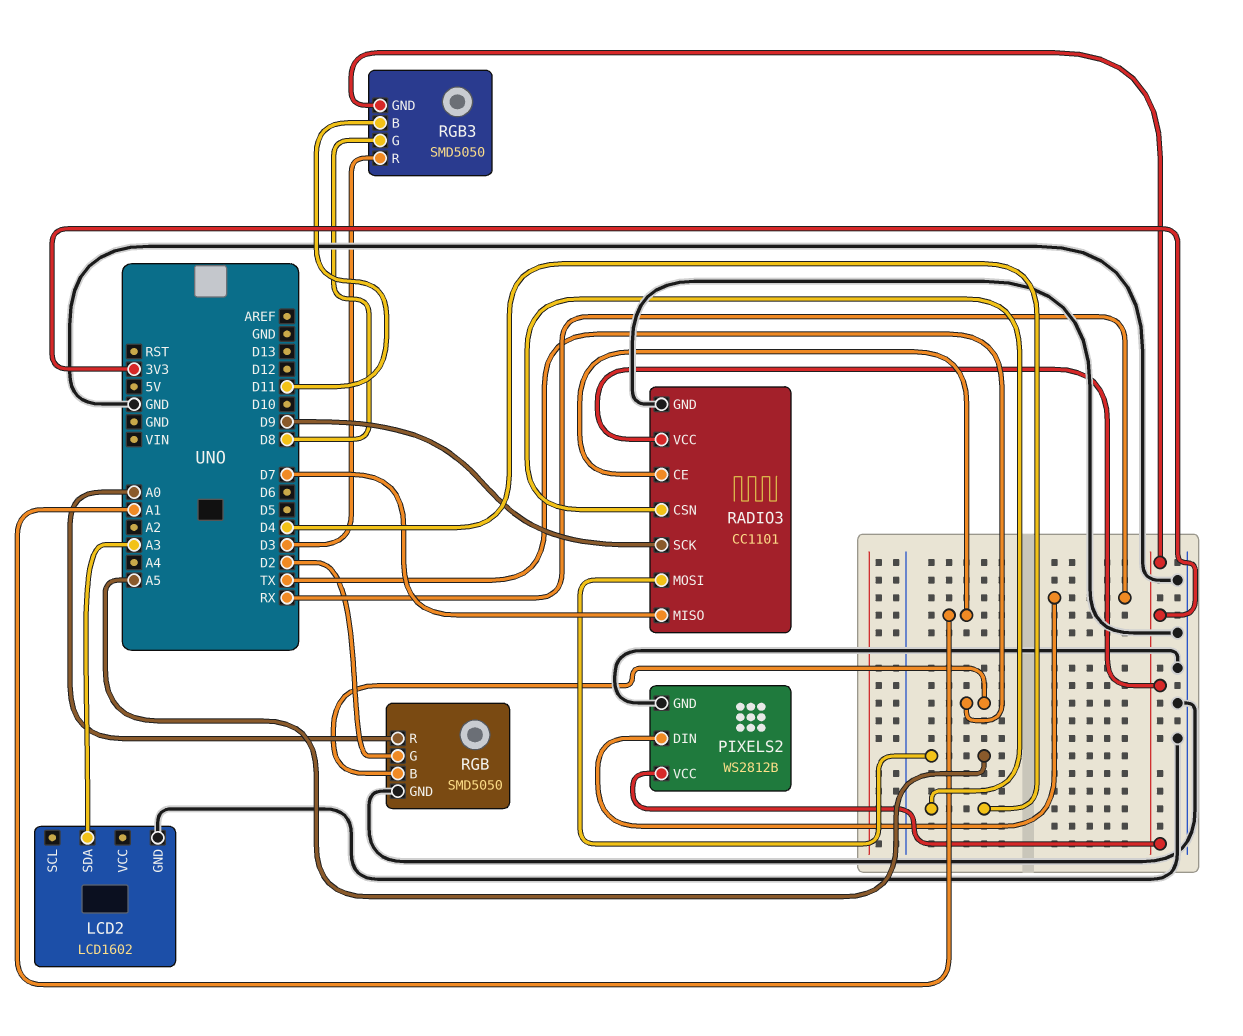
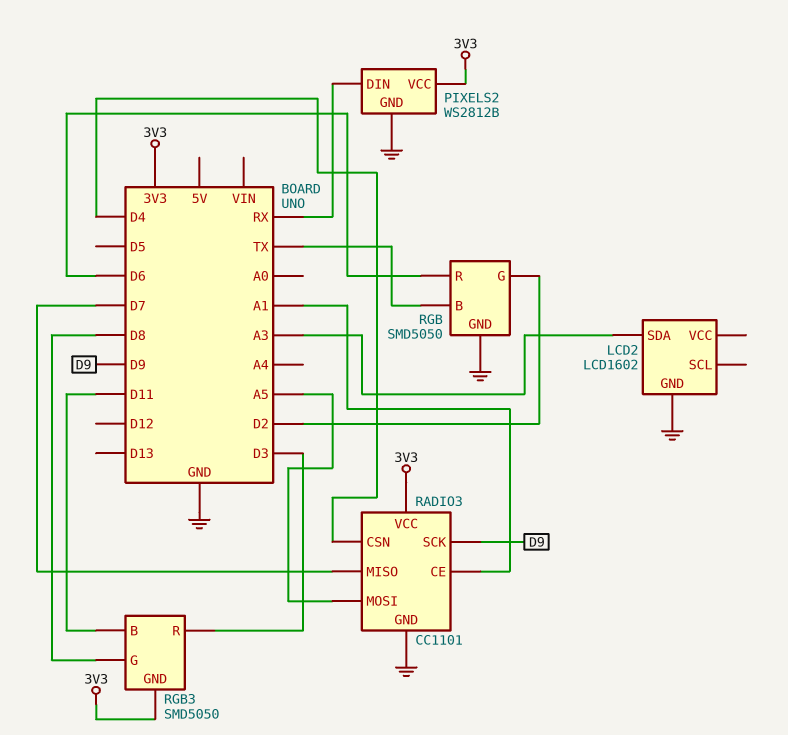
RGB pin R: A0 -> D6

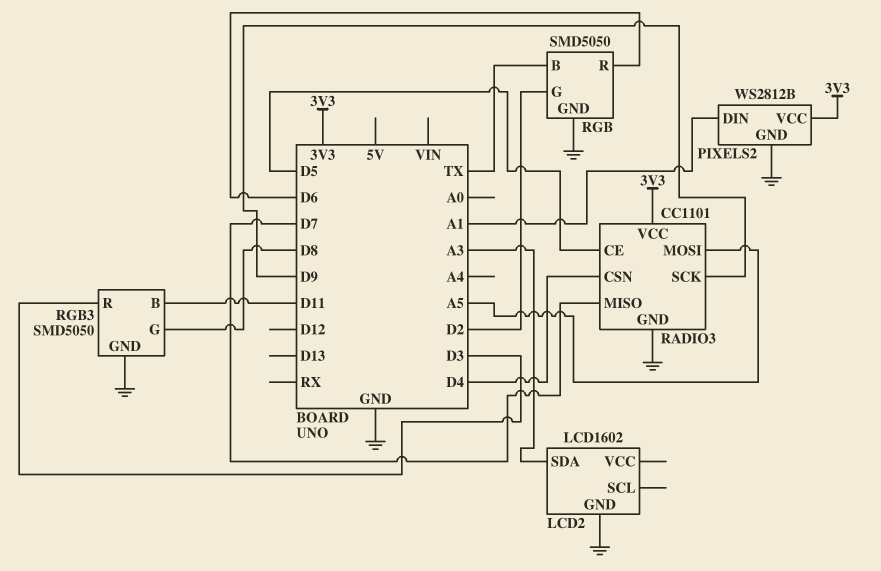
PIXELS2 pin DIN: RX -> A1
RADIO3 pin CE: A1 -> D5
RGB3 pin GND: 3V3 -> GND

